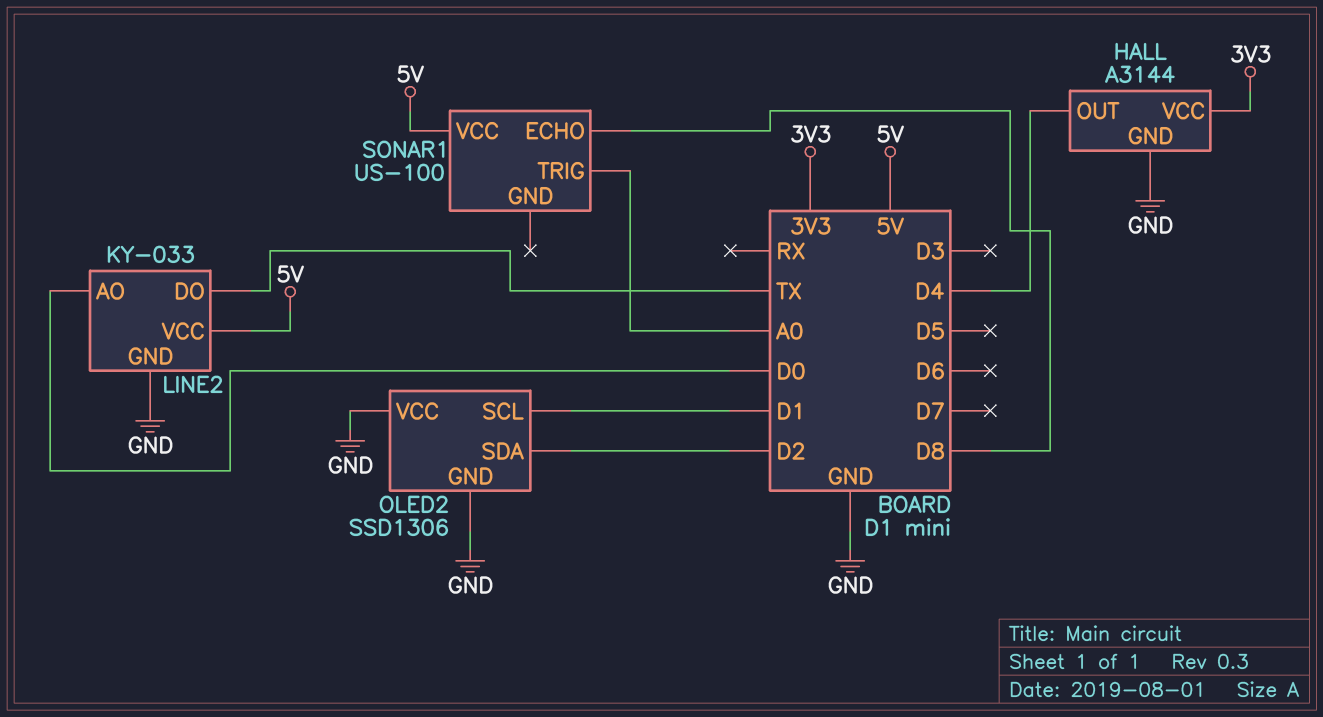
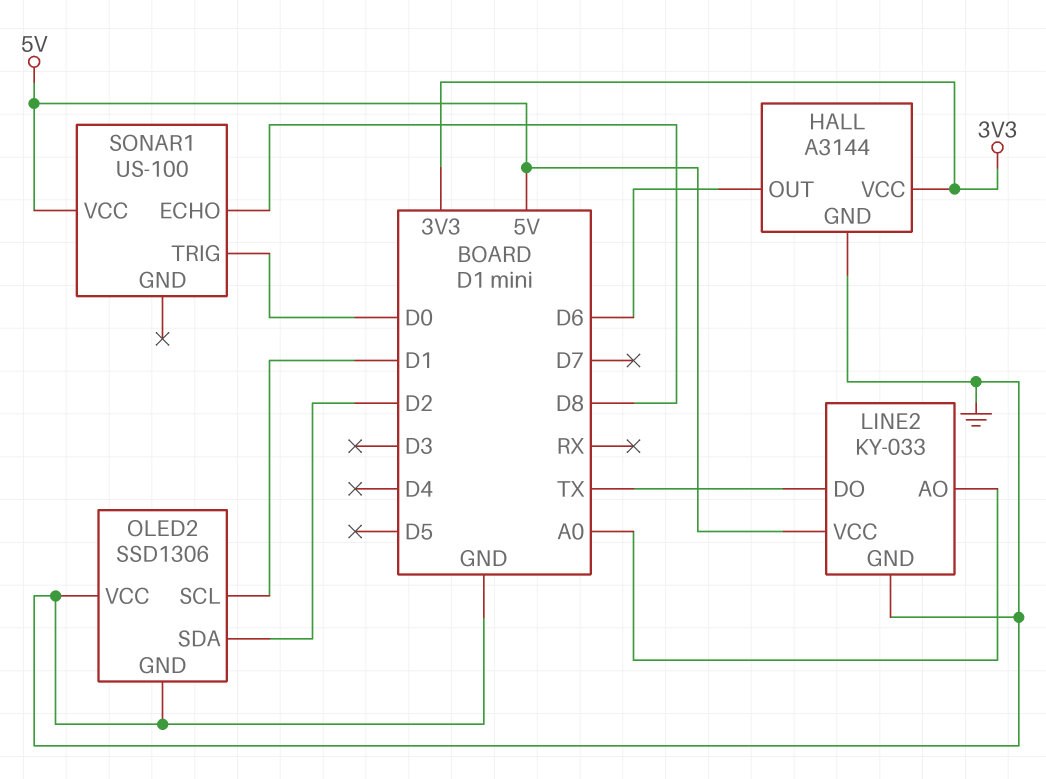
HALL pin OUT: D4 -> D6
LINE2 pin AO: D0 -> A0
SONAR1 pin TRIG: A0 -> D0

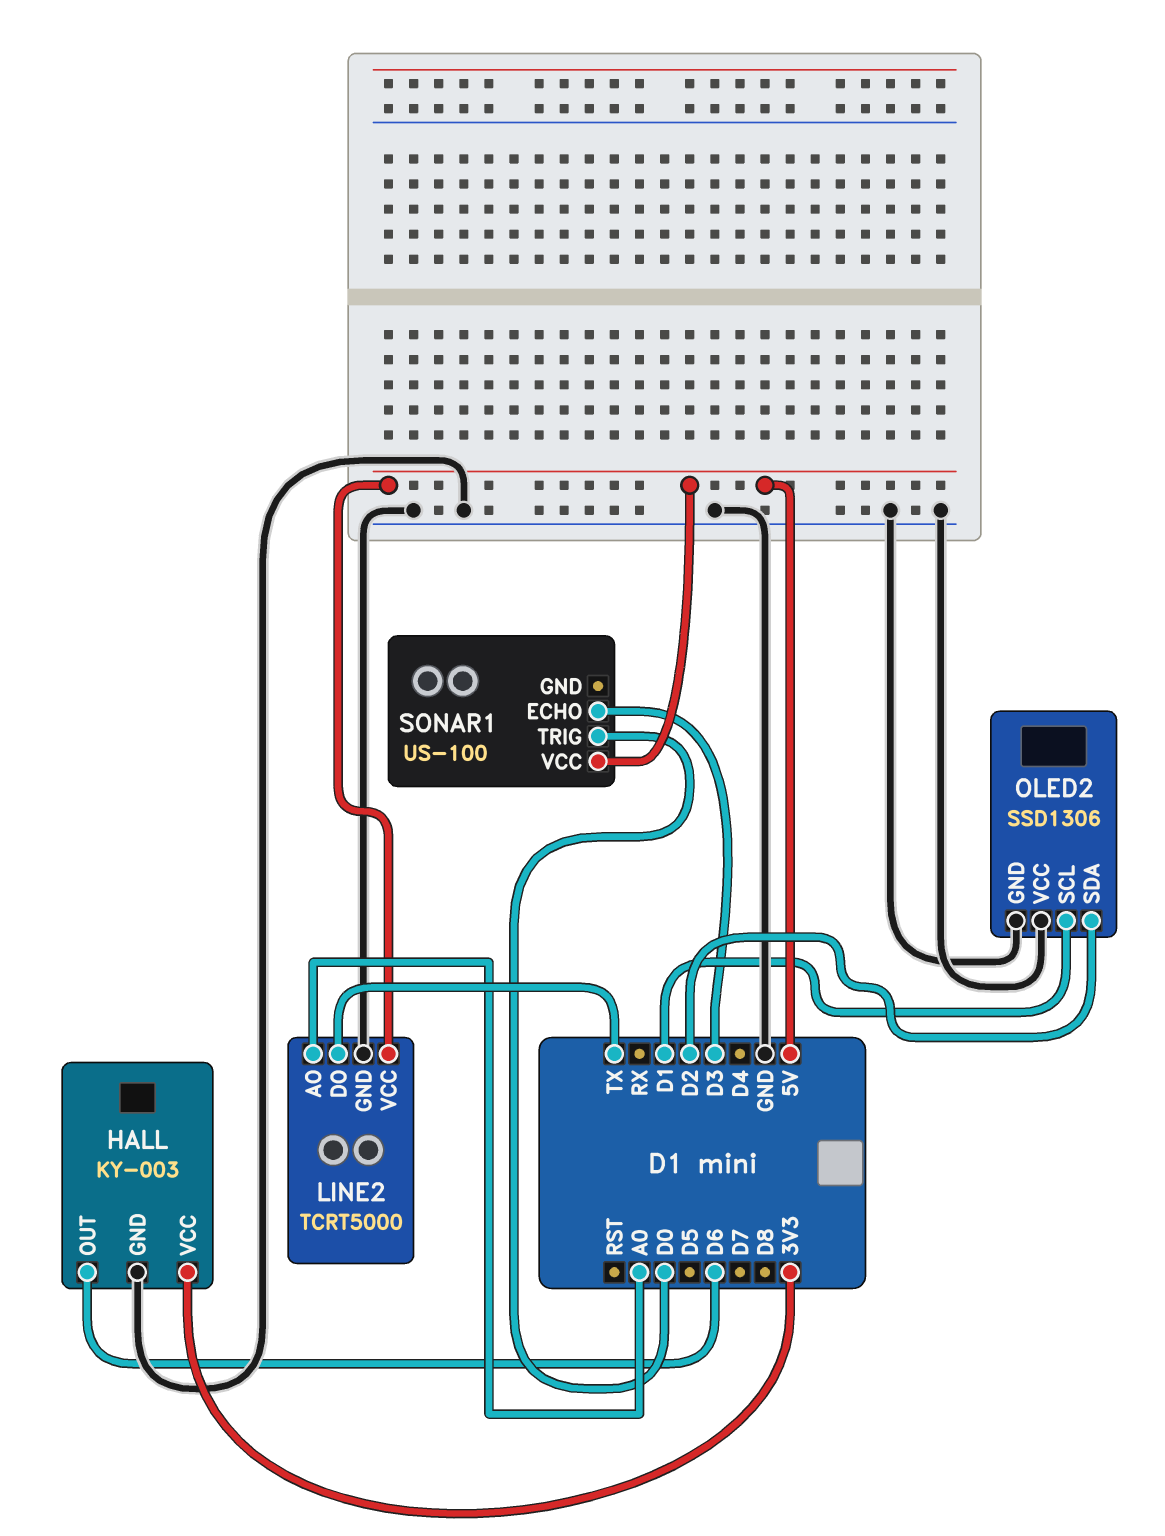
HALL: A3144 -> KY-003
LINE2: KY-033 -> TCRT5000
SONAR1 pin ECHO: D8 -> D3

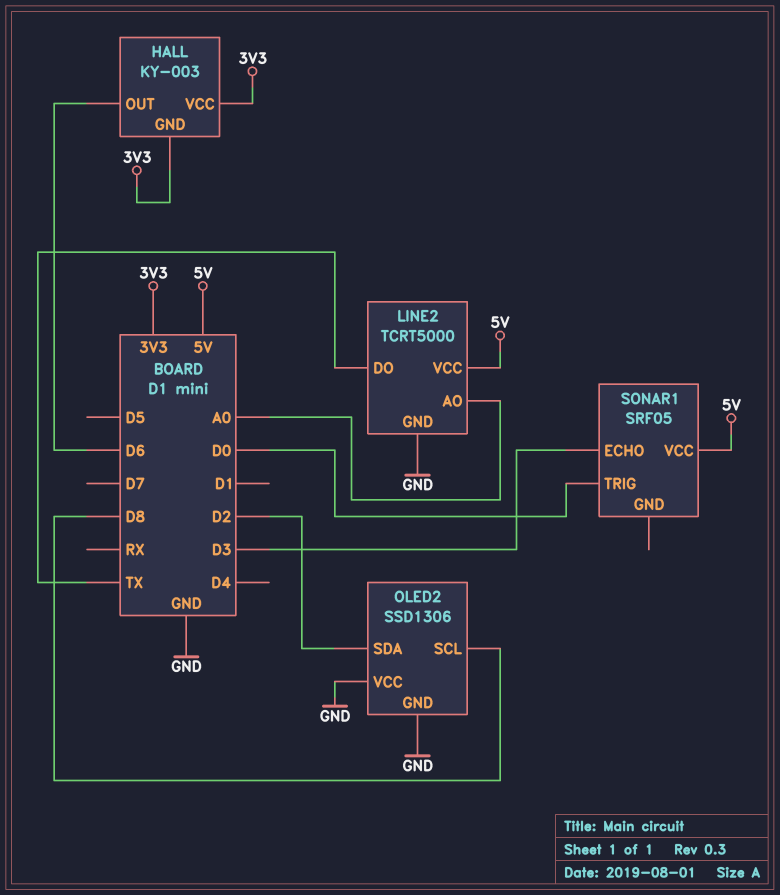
HALL pin GND: GND -> 3V3
OLED2 pin SCL: D1 -> D8
SONAR1: US-100 -> SRF05

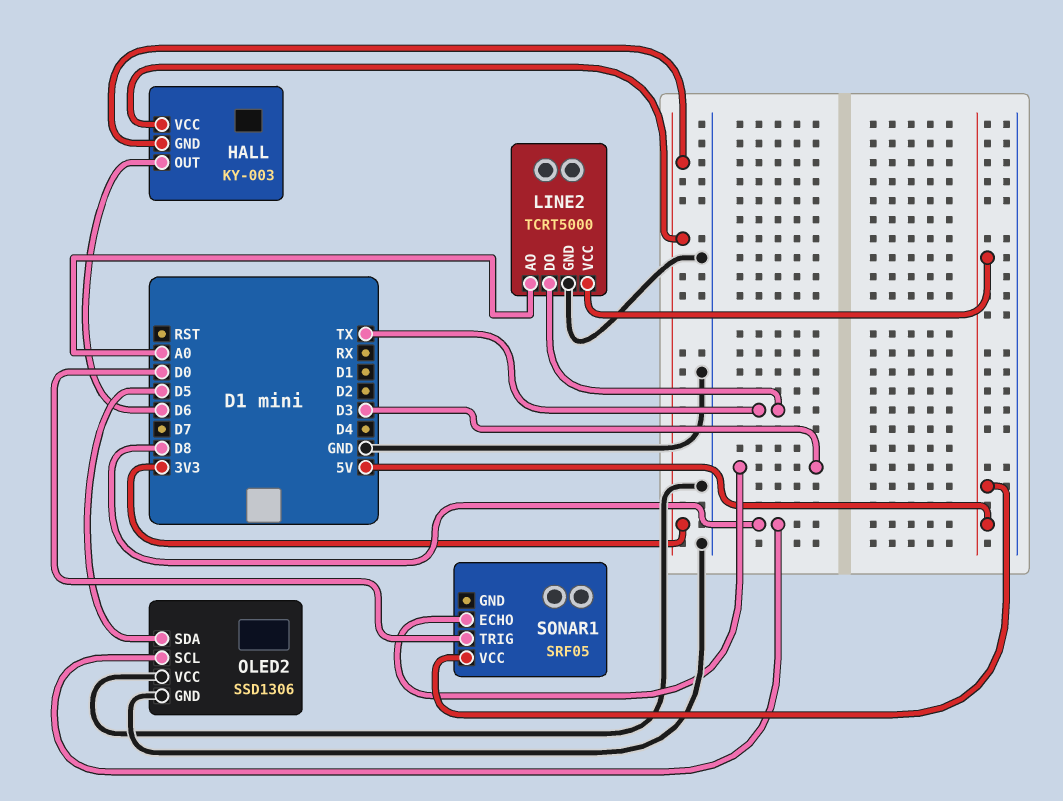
OLED2 pin SDA: D2 -> D5

